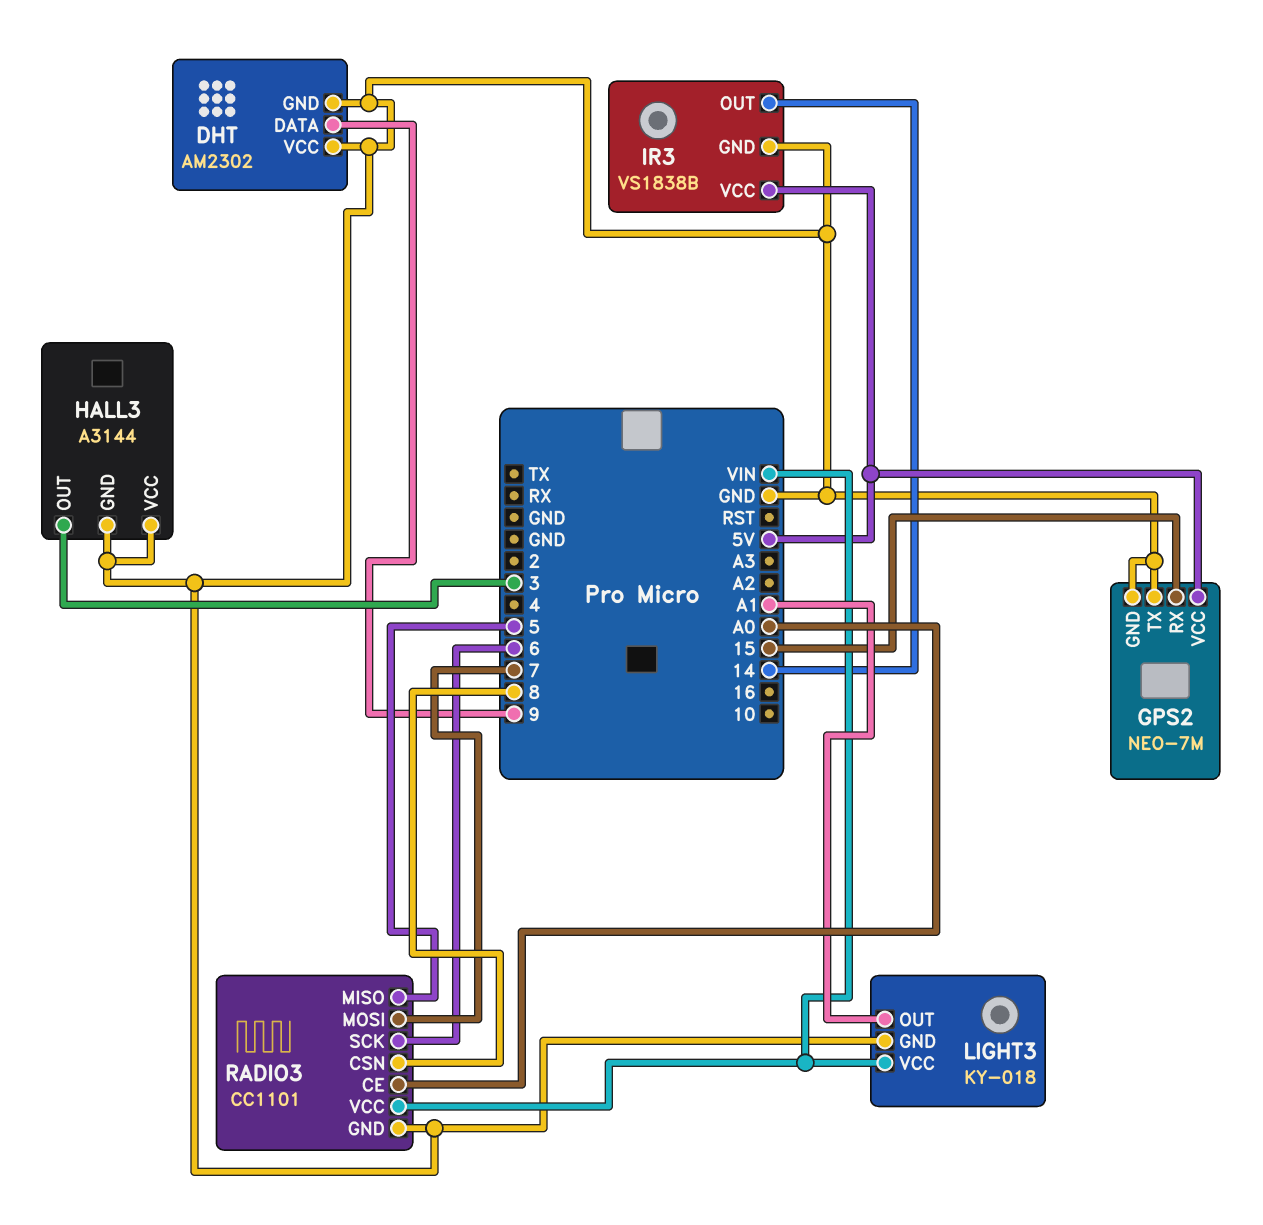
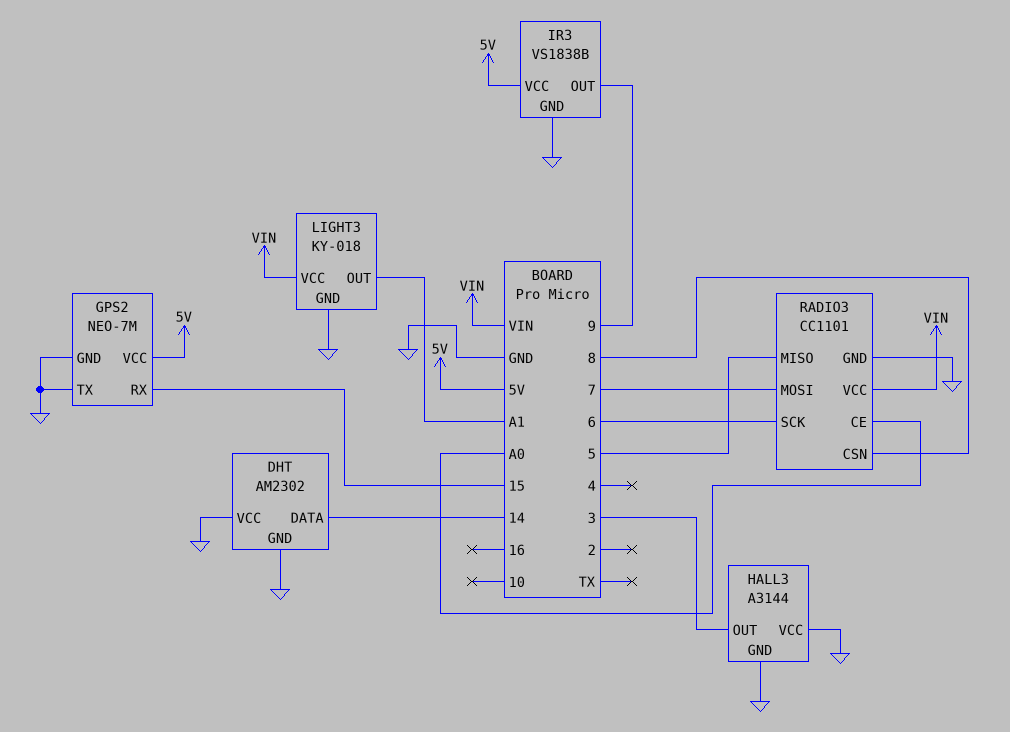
DHT pin DATA: 9 -> 14
IR3 pin OUT: 14 -> 9

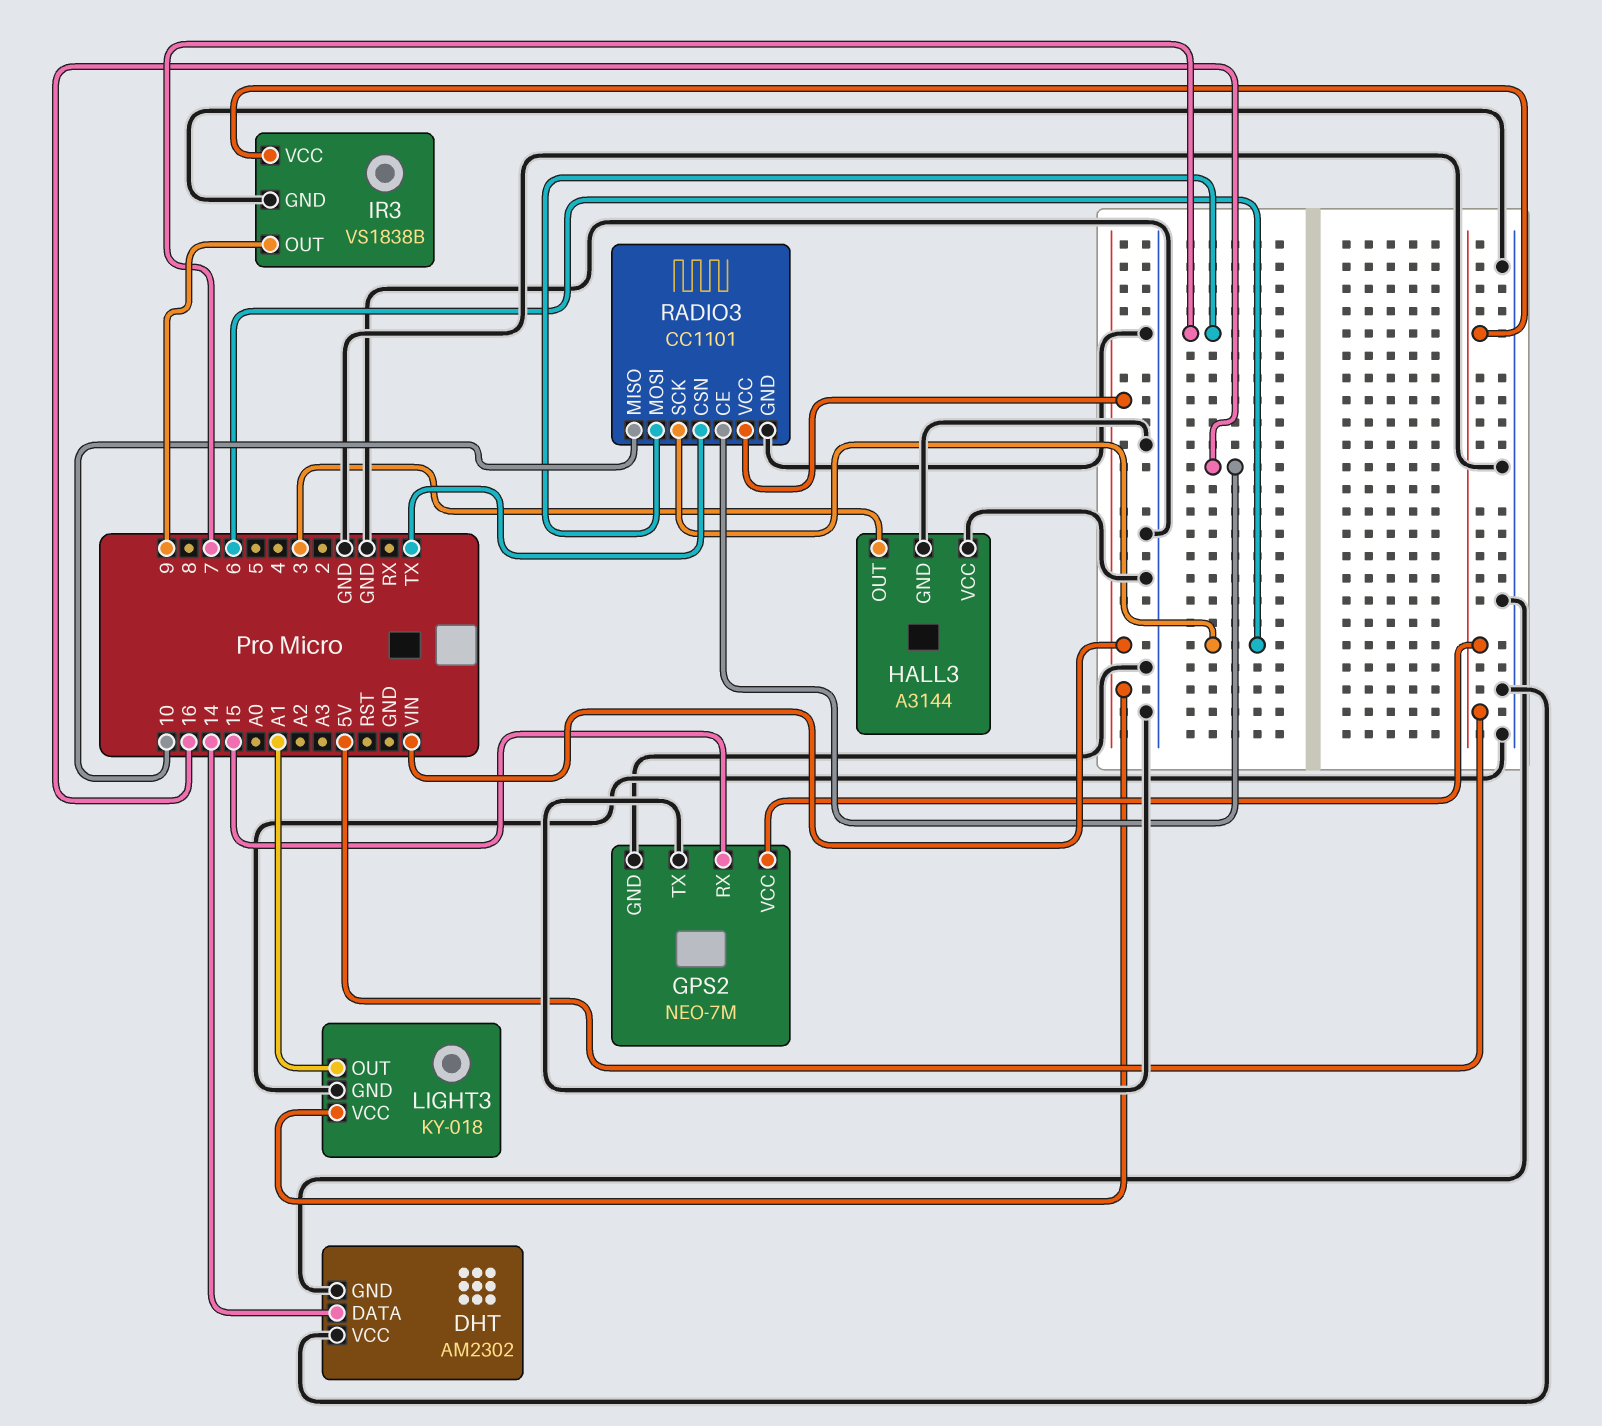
RADIO3 pin CE: A0 -> 16
RADIO3 pin CSN: 8 -> TX
RADIO3 pin MISO: 5 -> 10

